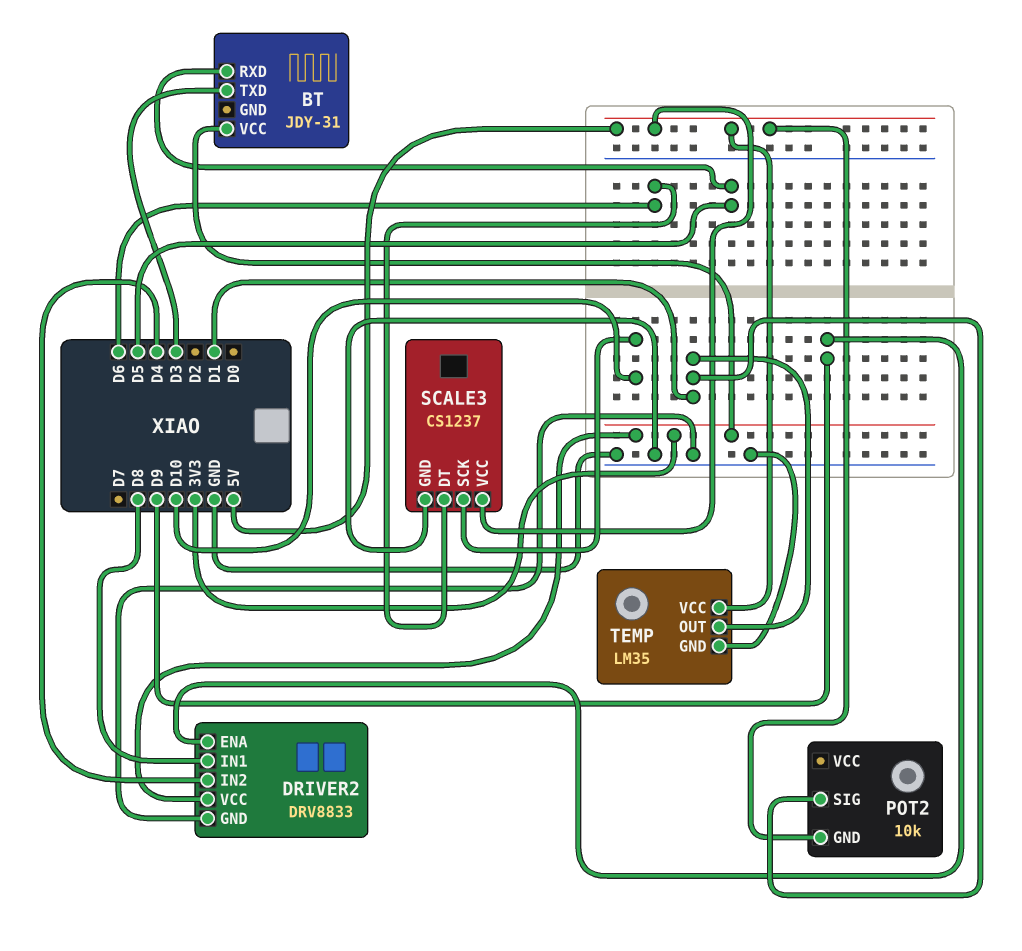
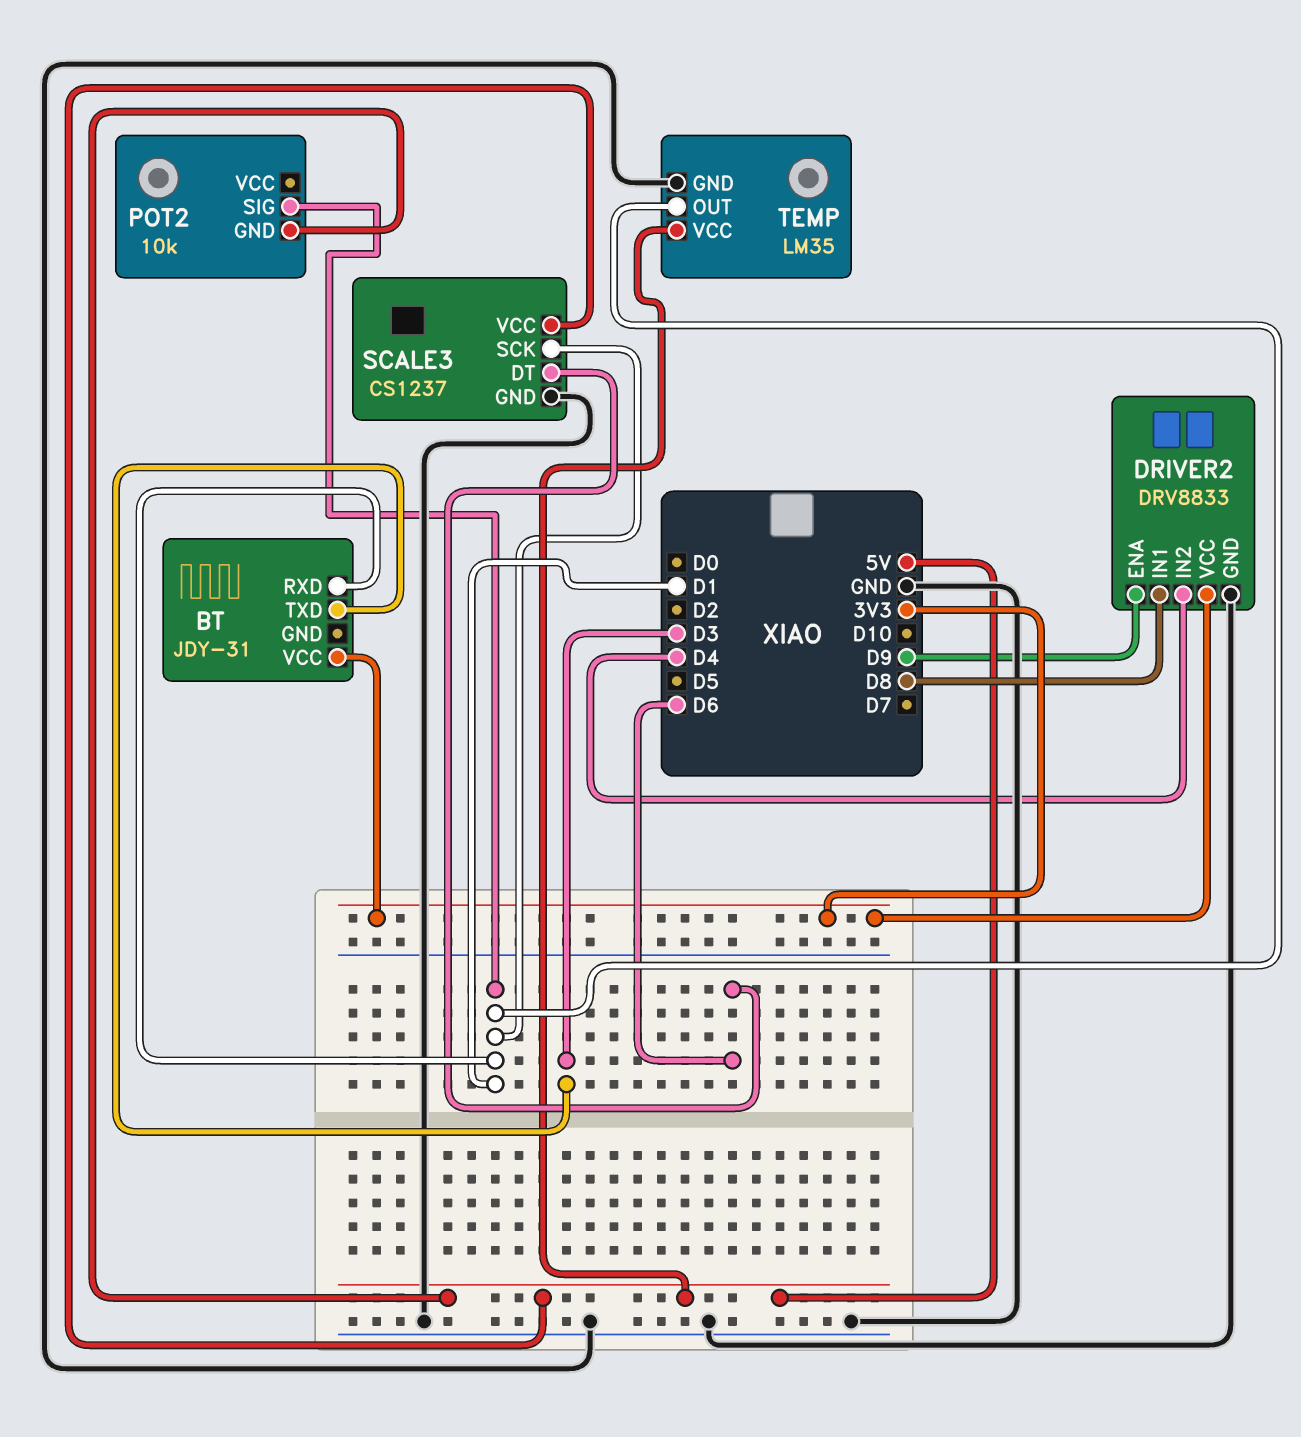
BT pin RXD: D5 -> D1
SCALE3 pin SCK: D10 -> D1

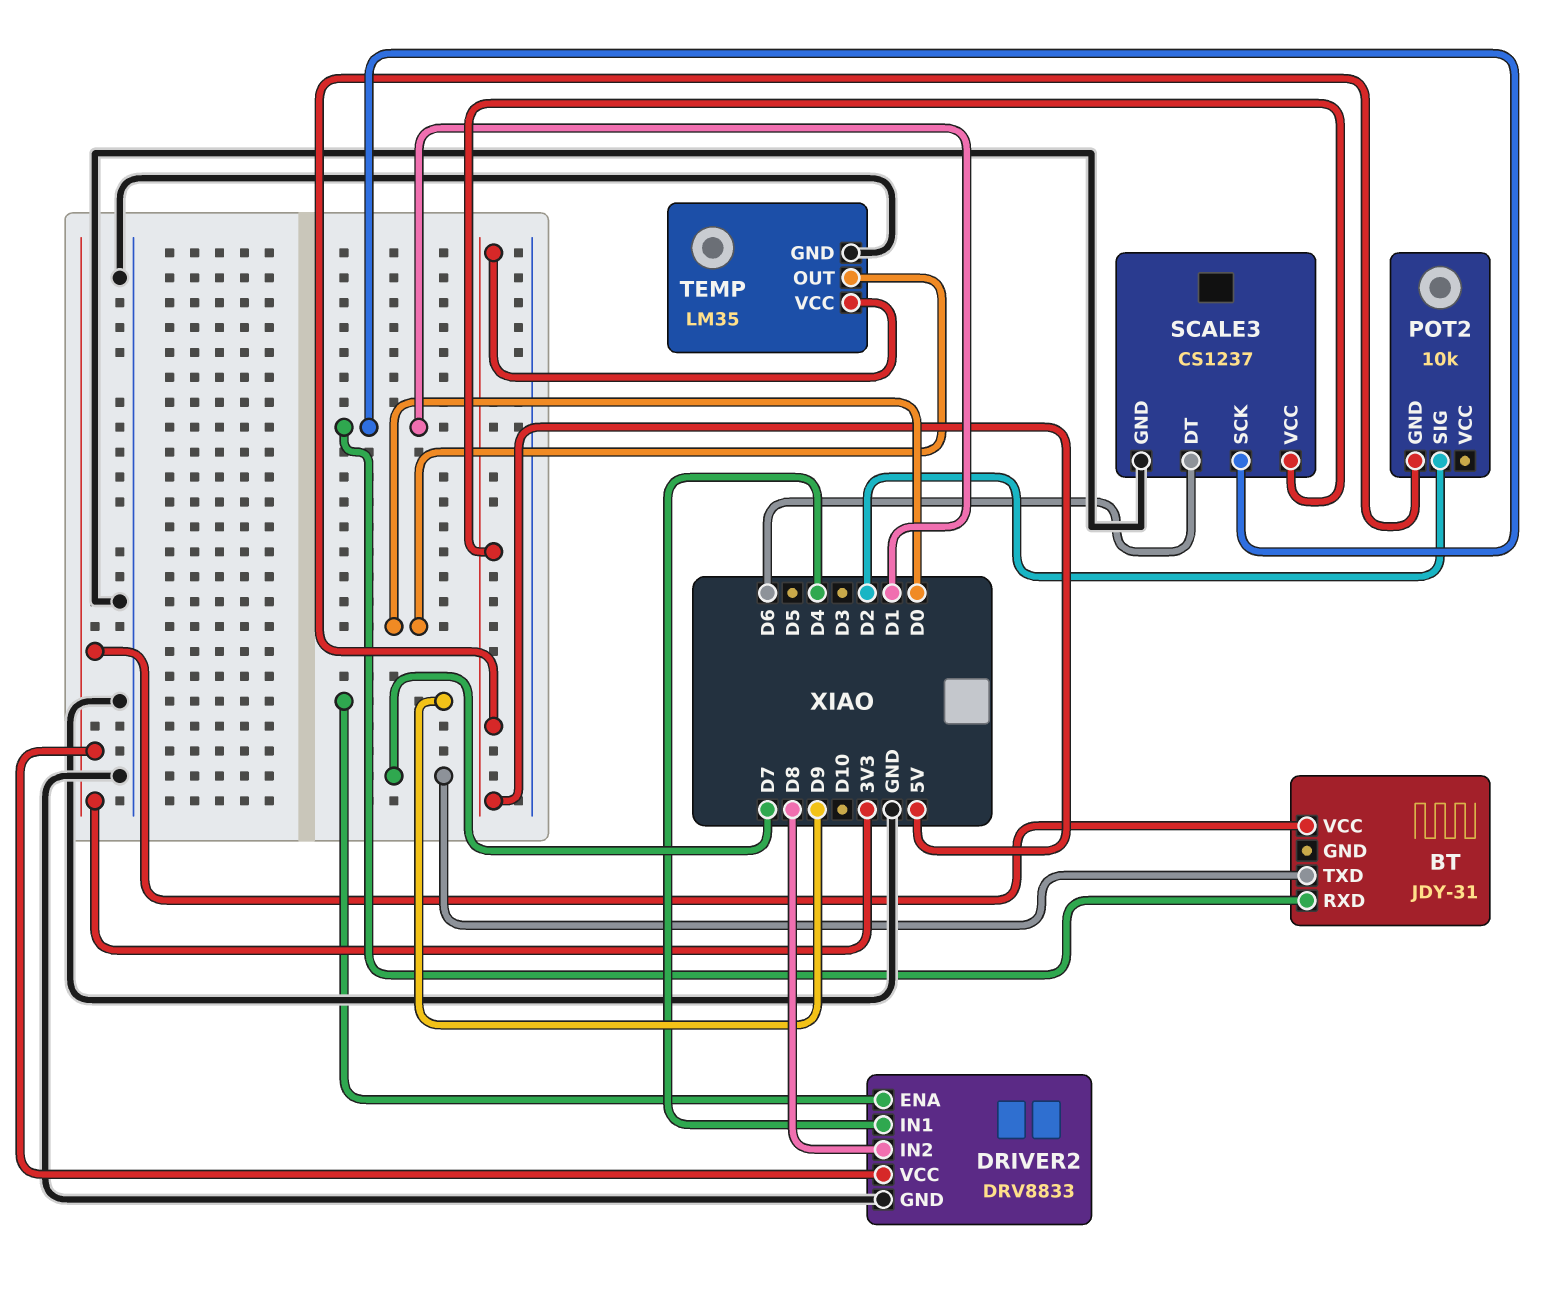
BT pin TXD: D3 -> D7
DRIVER2 pin IN1: D8 -> D4
DRIVER2 pin IN2: D4 -> D8
POT2 pin SIG: D1 -> D2
TEMP pin OUT: D1 -> D0

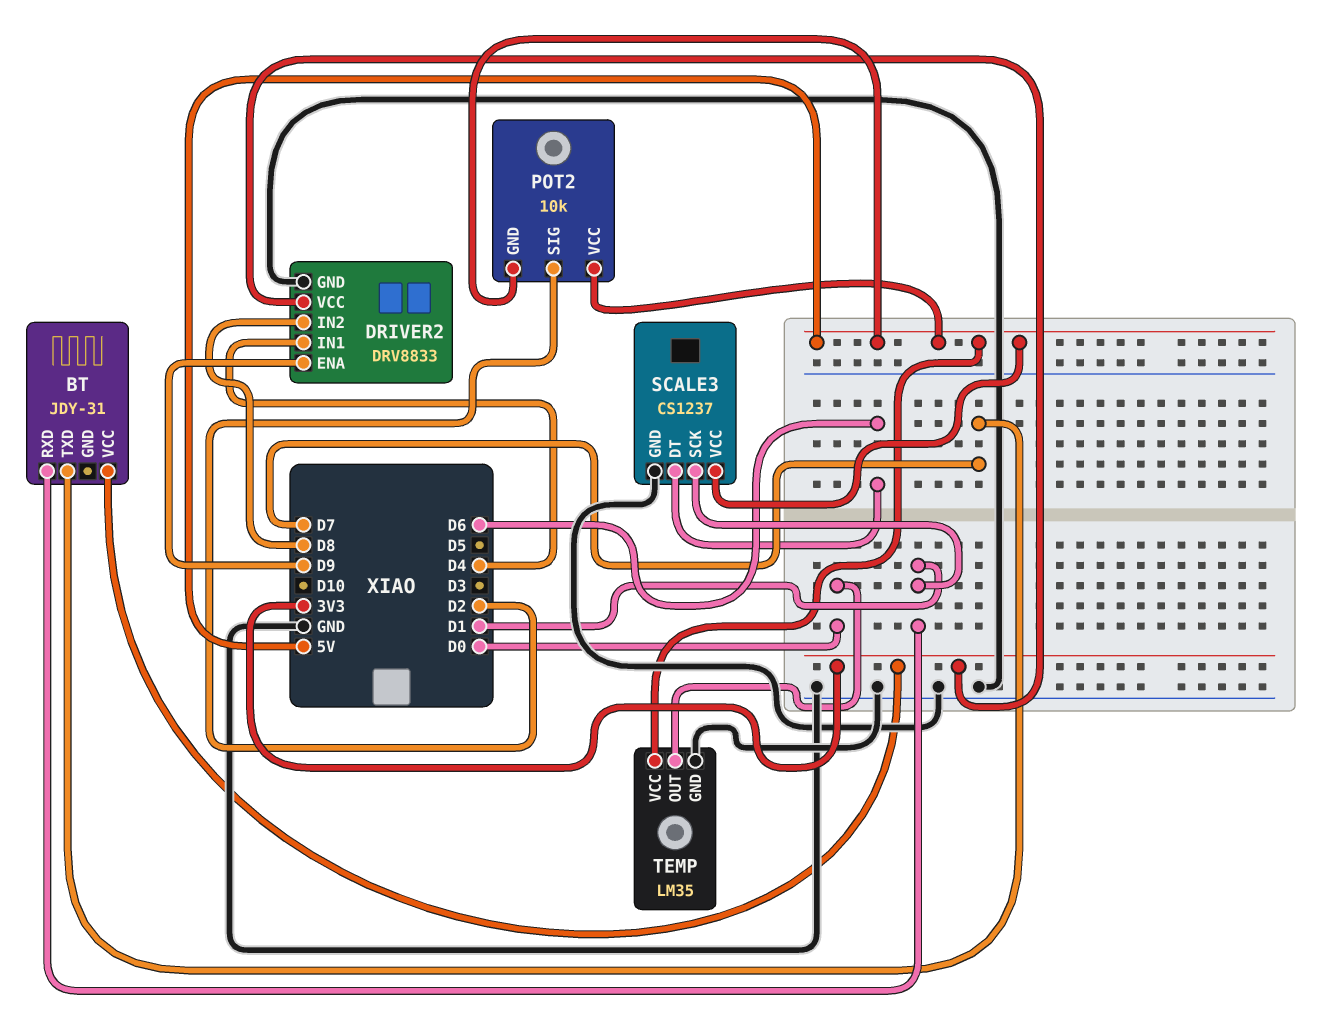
POT2 pin VCC: none -> 5V

